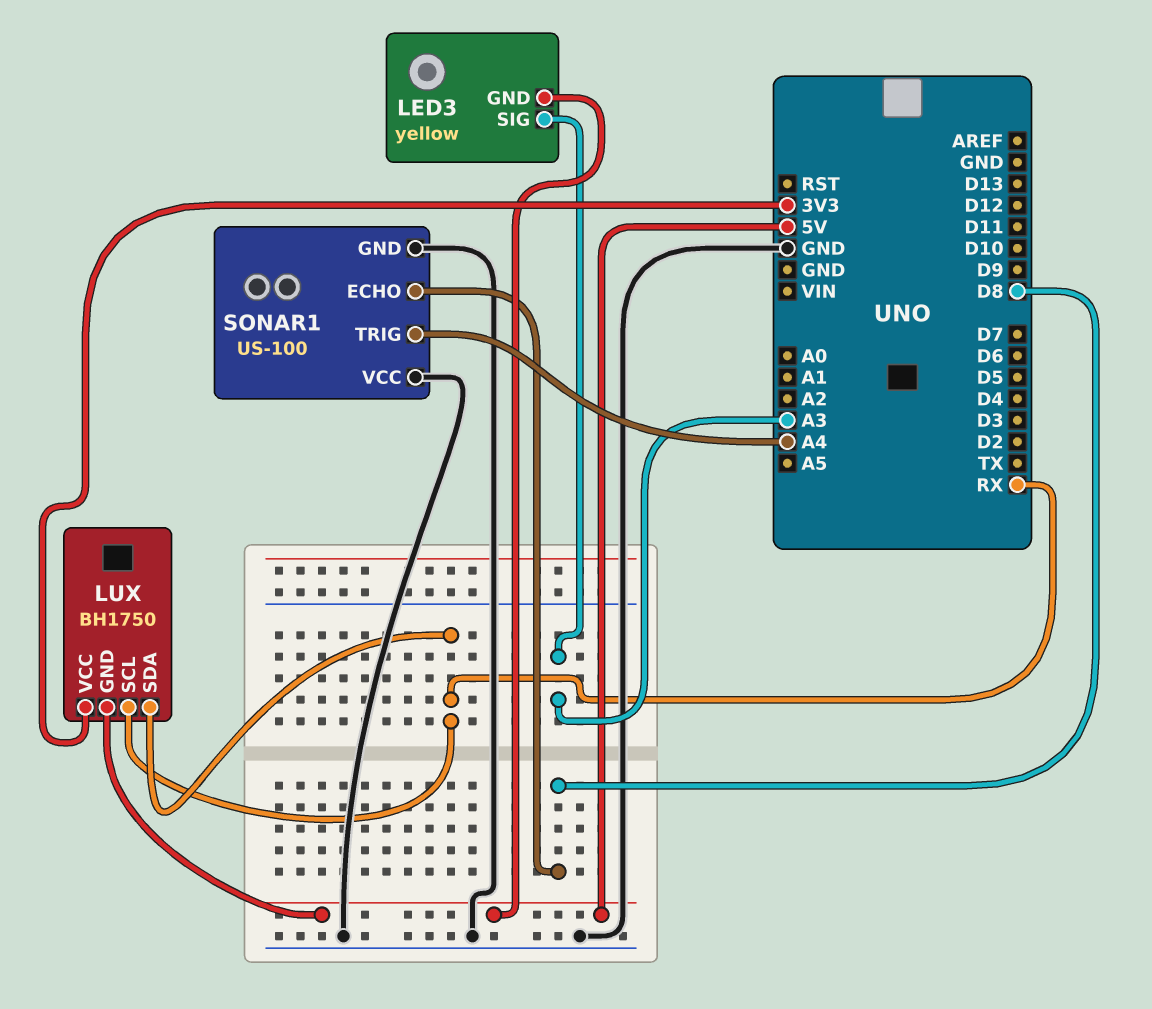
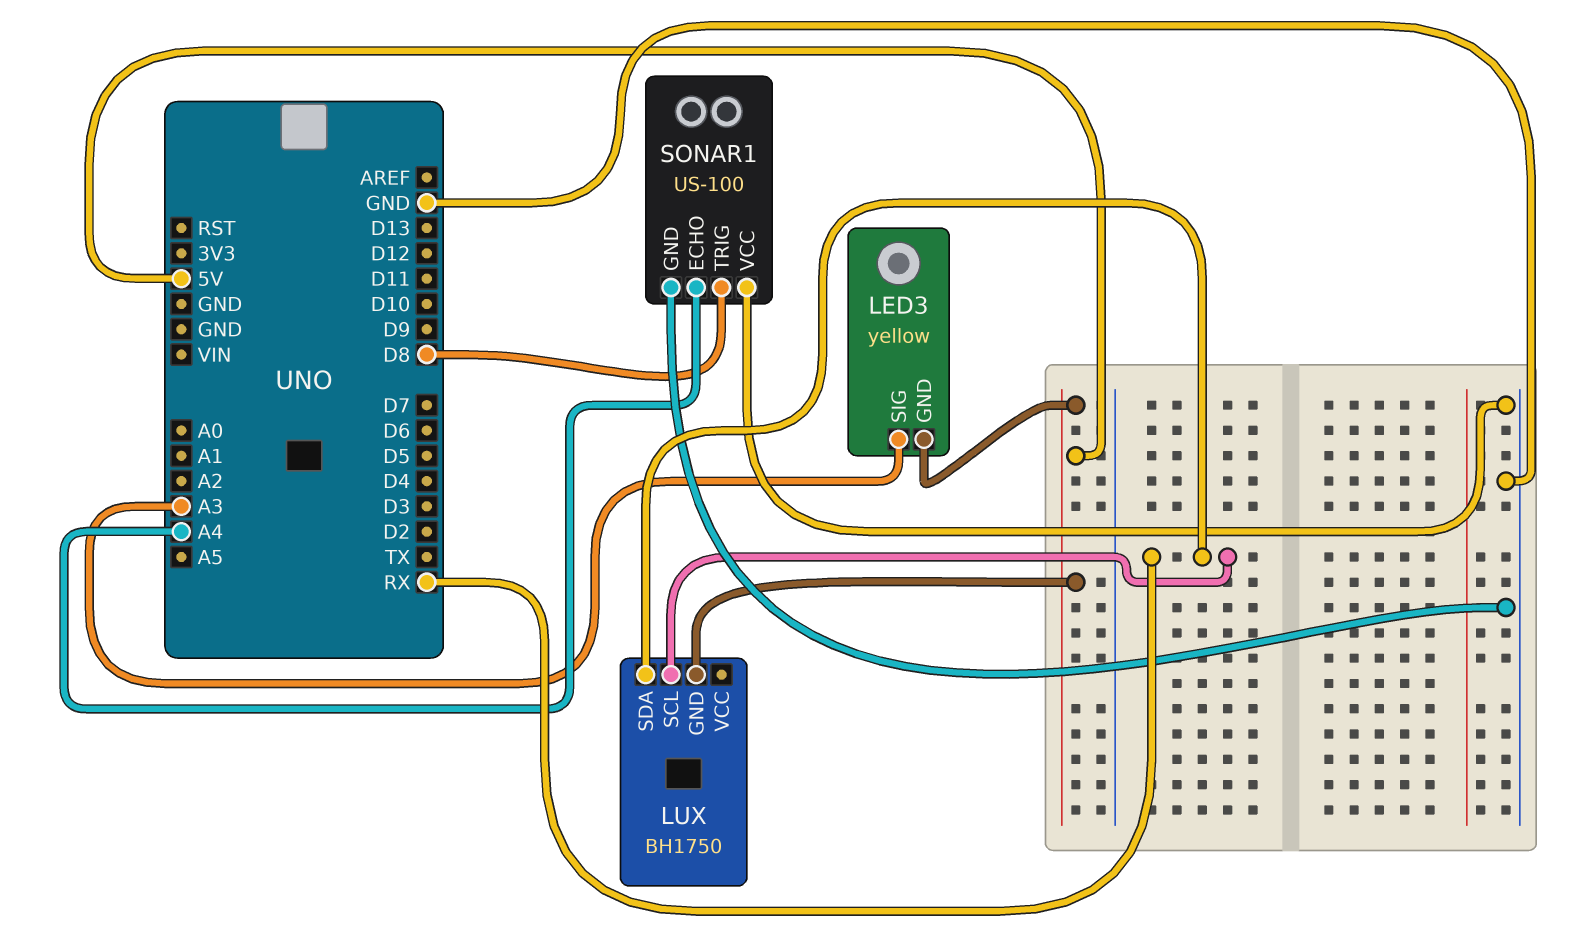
LUX pin VCC: 3V3 -> none
SONAR1 pin ECHO: D8 -> A4
SONAR1 pin TRIG: A4 -> D8

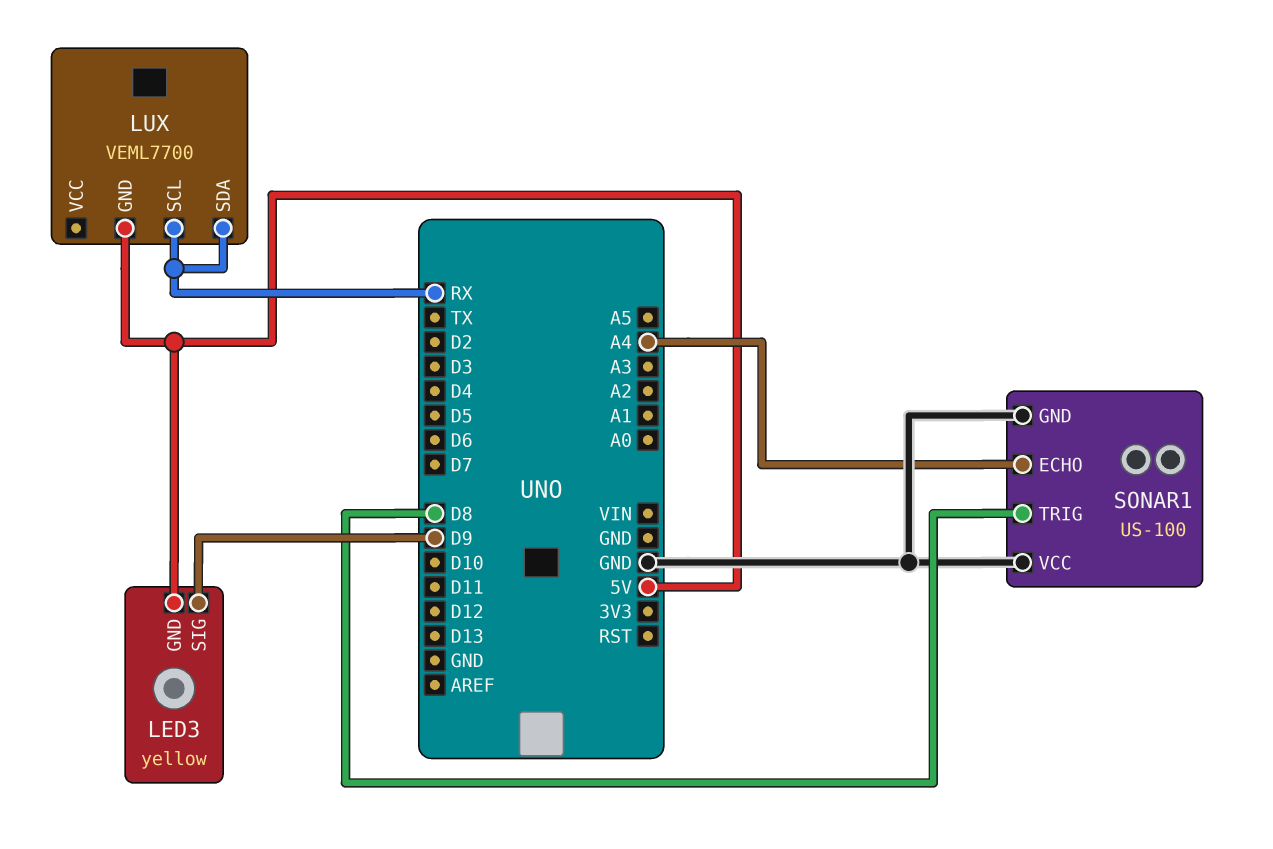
LED3 pin SIG: A3 -> D9
LUX: BH1750 -> VEML7700

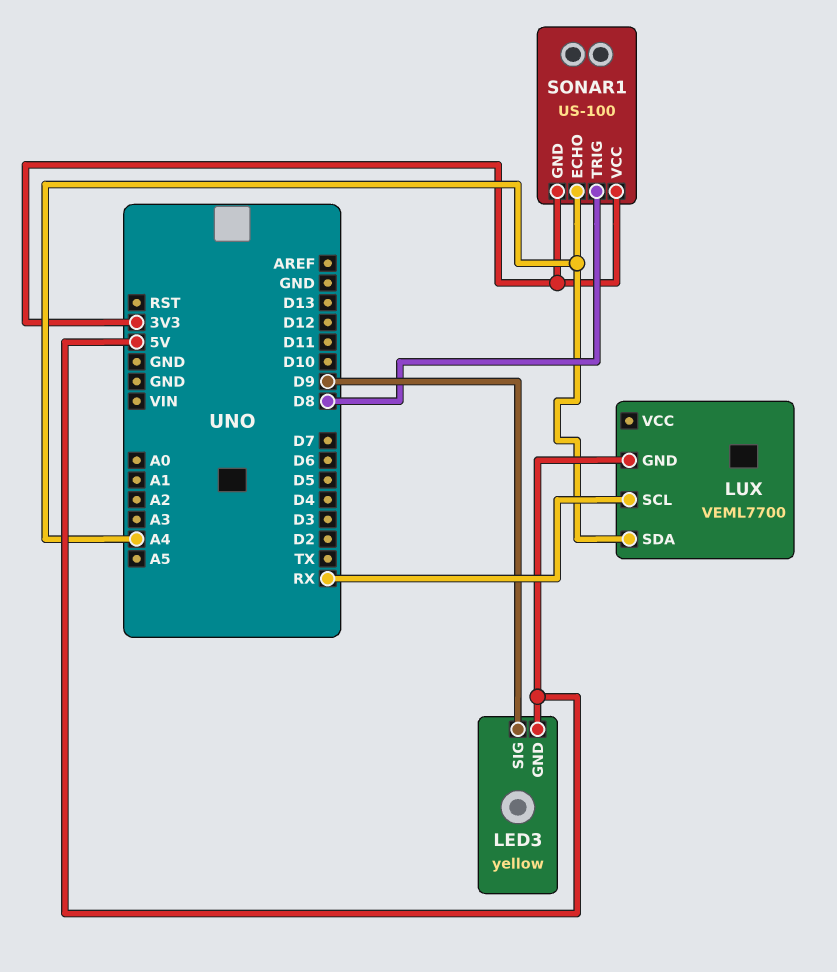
LUX pin SDA: RX -> A4
SONAR1 pin GND: GND -> 3V3
SONAR1 pin VCC: GND -> 3V3

